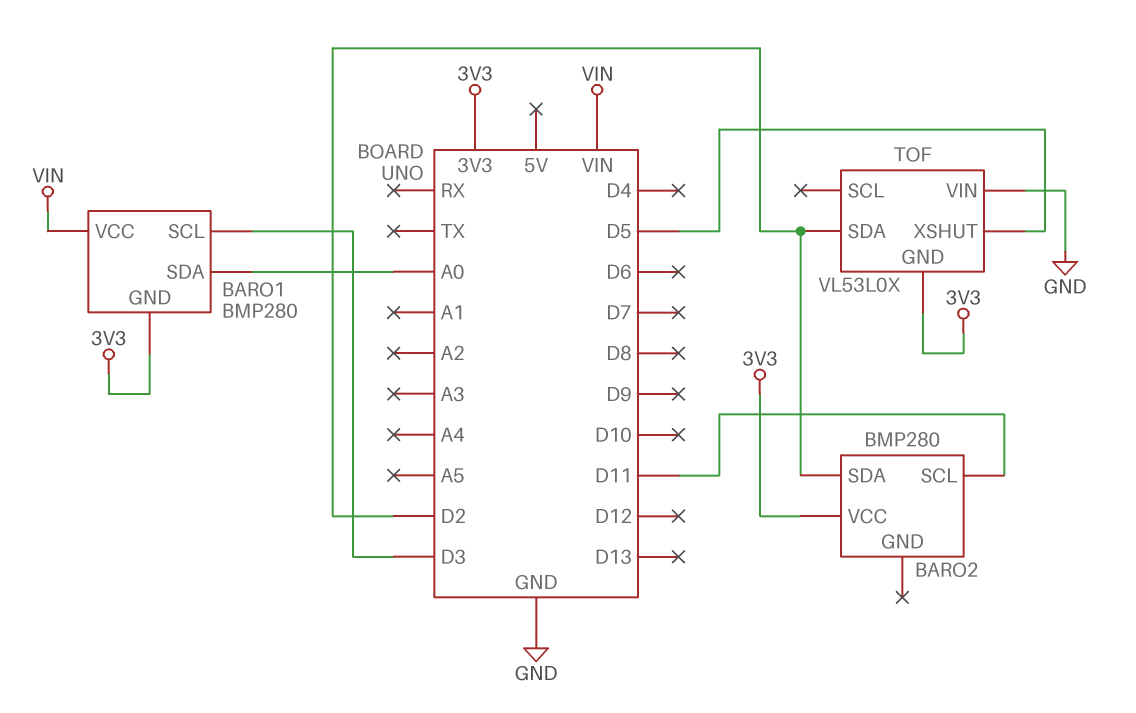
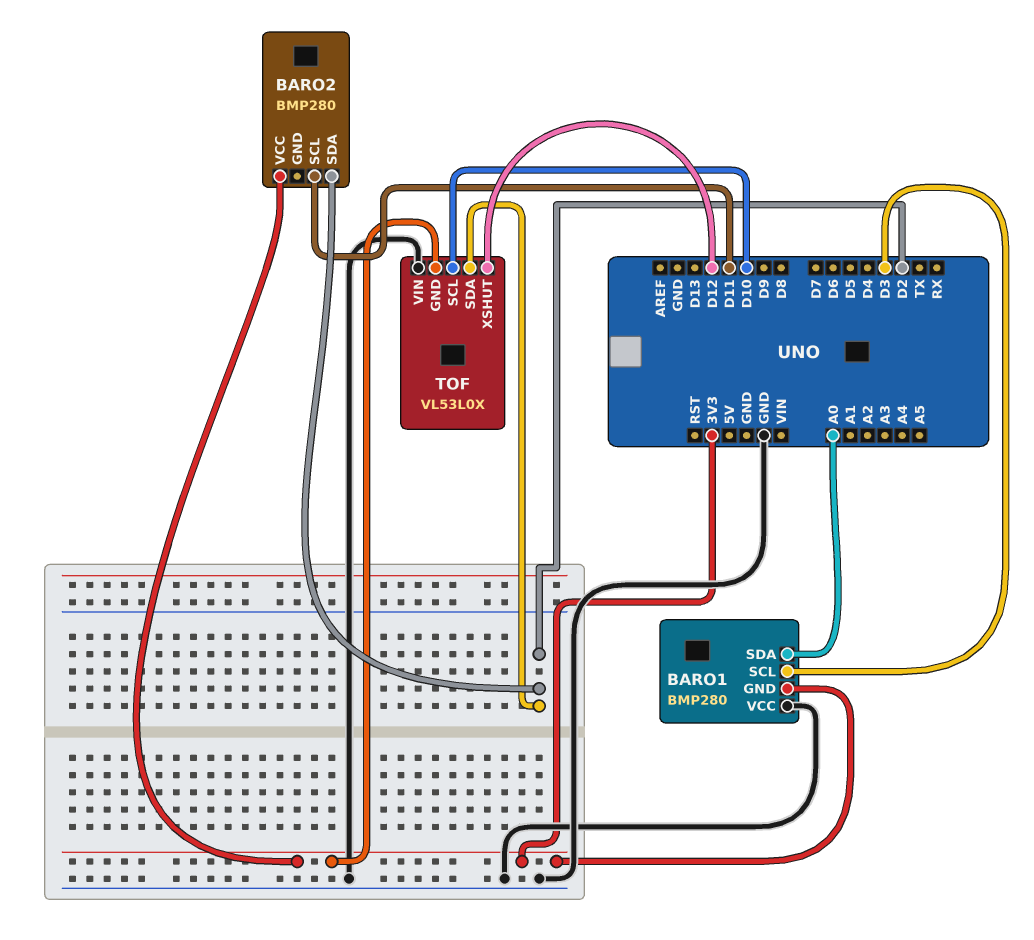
BARO1 pin VCC: VIN -> GND
TOF pin SCL: none -> D10
TOF pin XSHUT: D5 -> D12

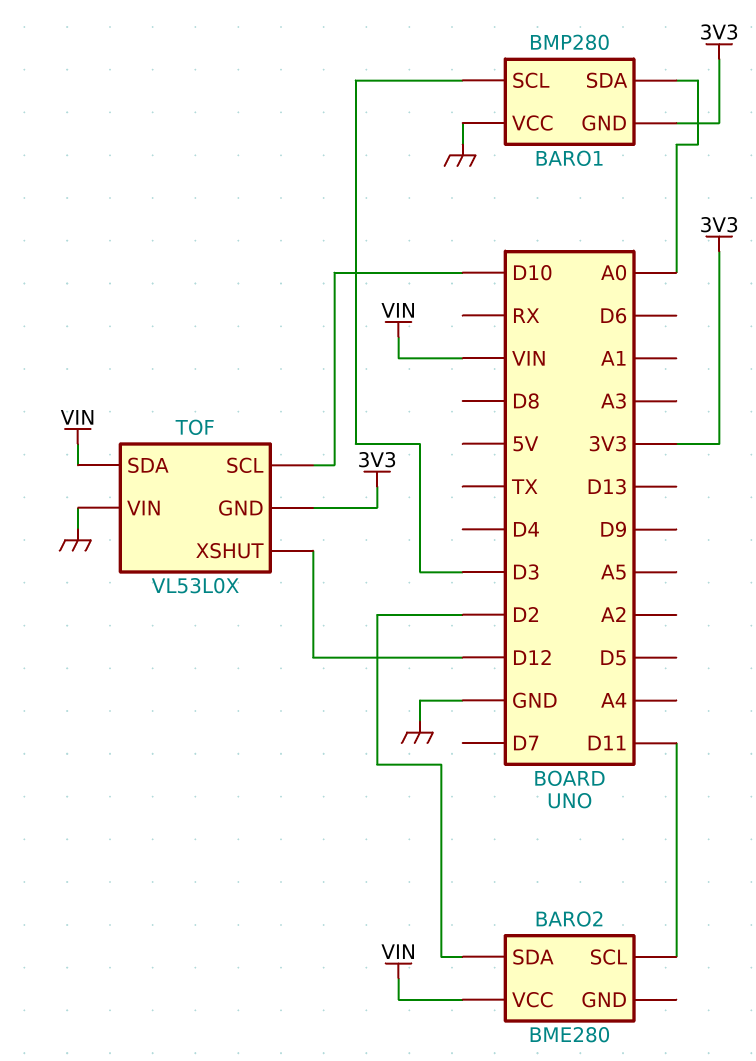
BARO2: BMP280 -> BME280
BARO2 pin VCC: 3V3 -> VIN
TOF pin SDA: D2 -> VIN

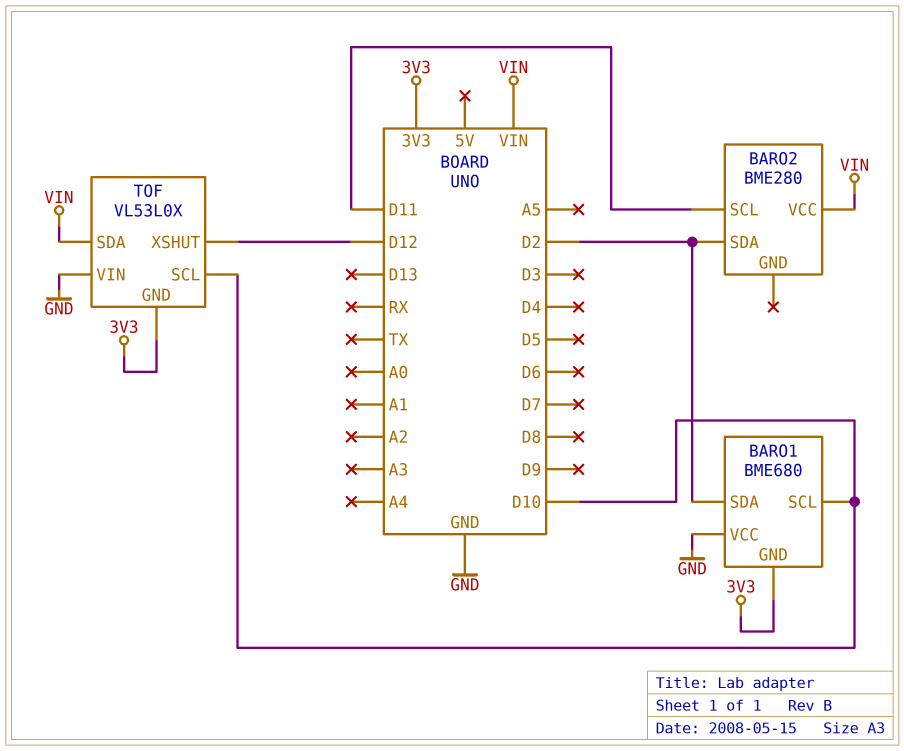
BARO1: BMP280 -> BME680
BARO1 pin SCL: D3 -> D10
BARO1 pin SDA: A0 -> D2

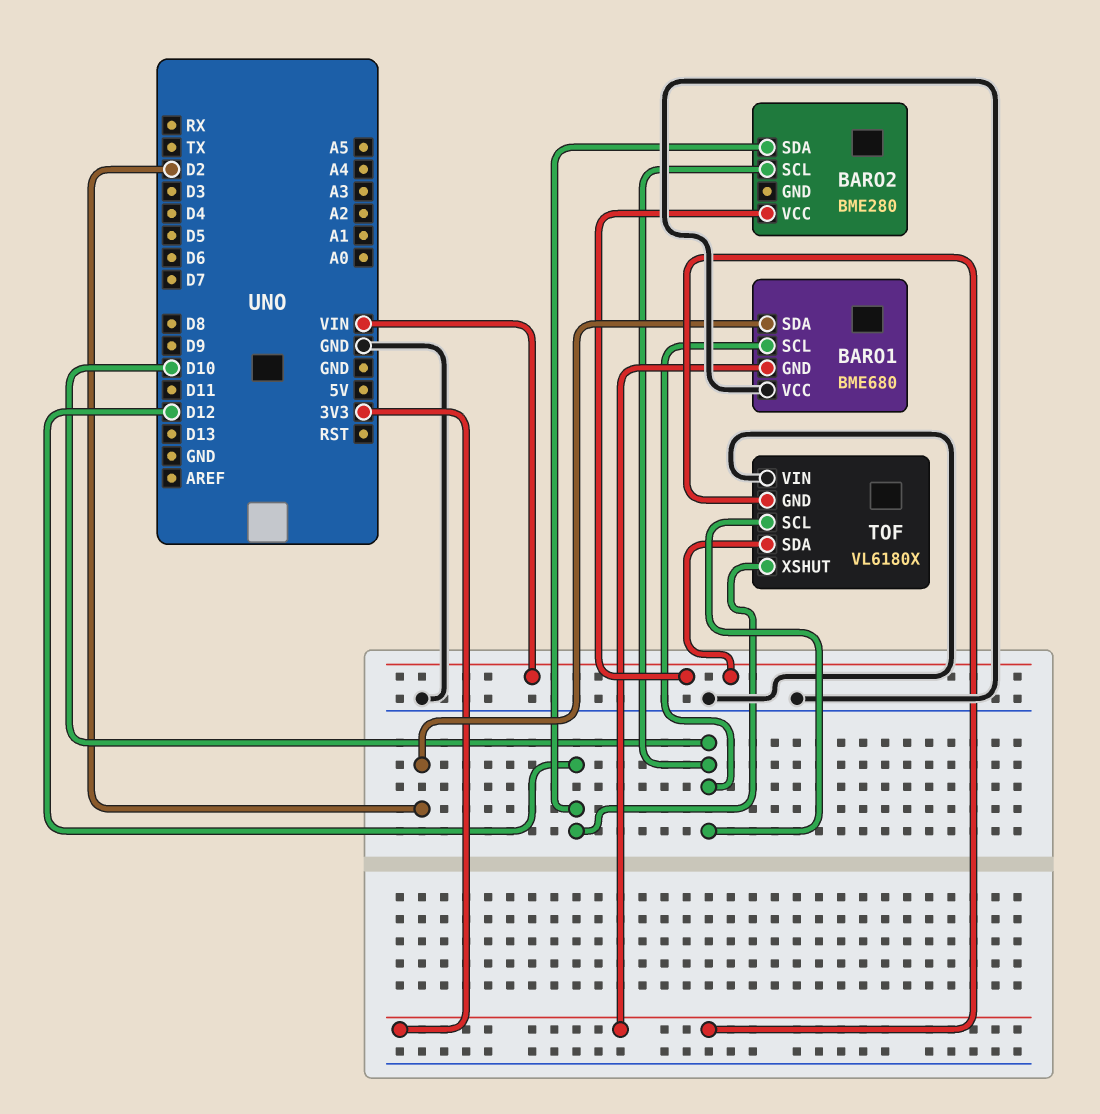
BARO2 pin SCL: D11 -> D10
BARO2 pin SDA: D2 -> D12
TOF: VL53L0X -> VL6180X

